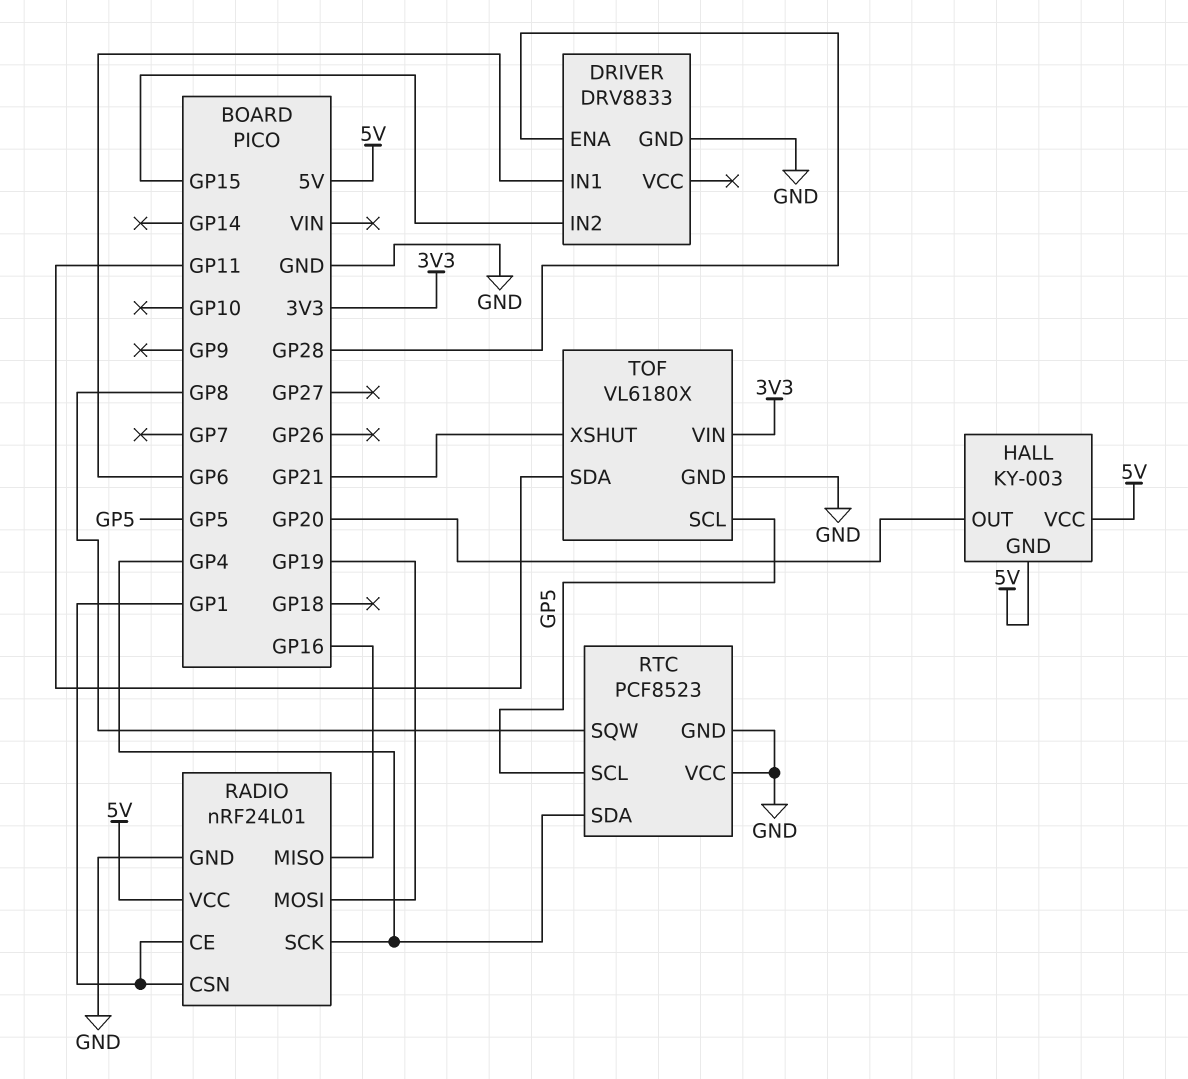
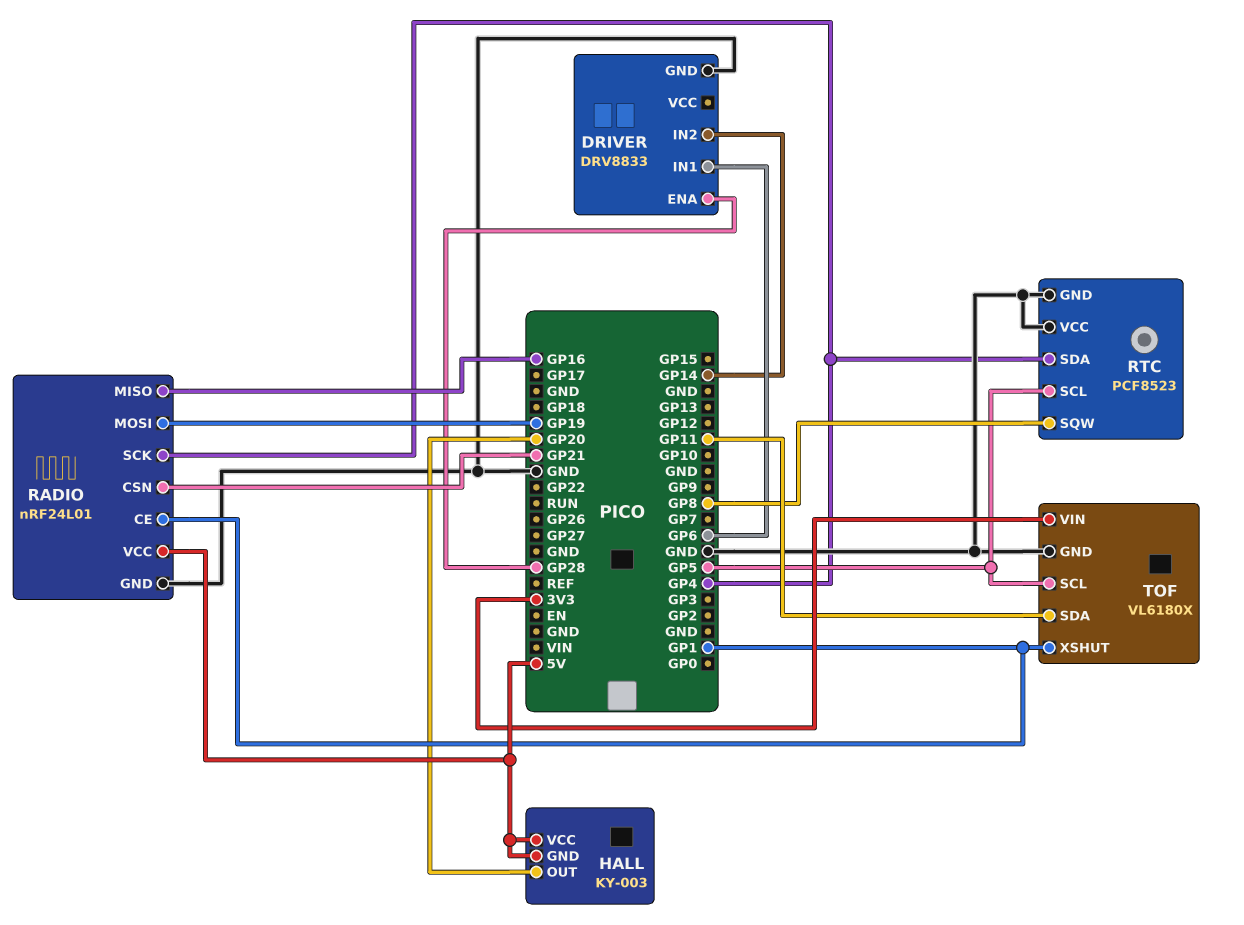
DRIVER pin IN2: GP15 -> GP14
RADIO pin CSN: GP1 -> GP21
TOF pin XSHUT: GP21 -> GP1

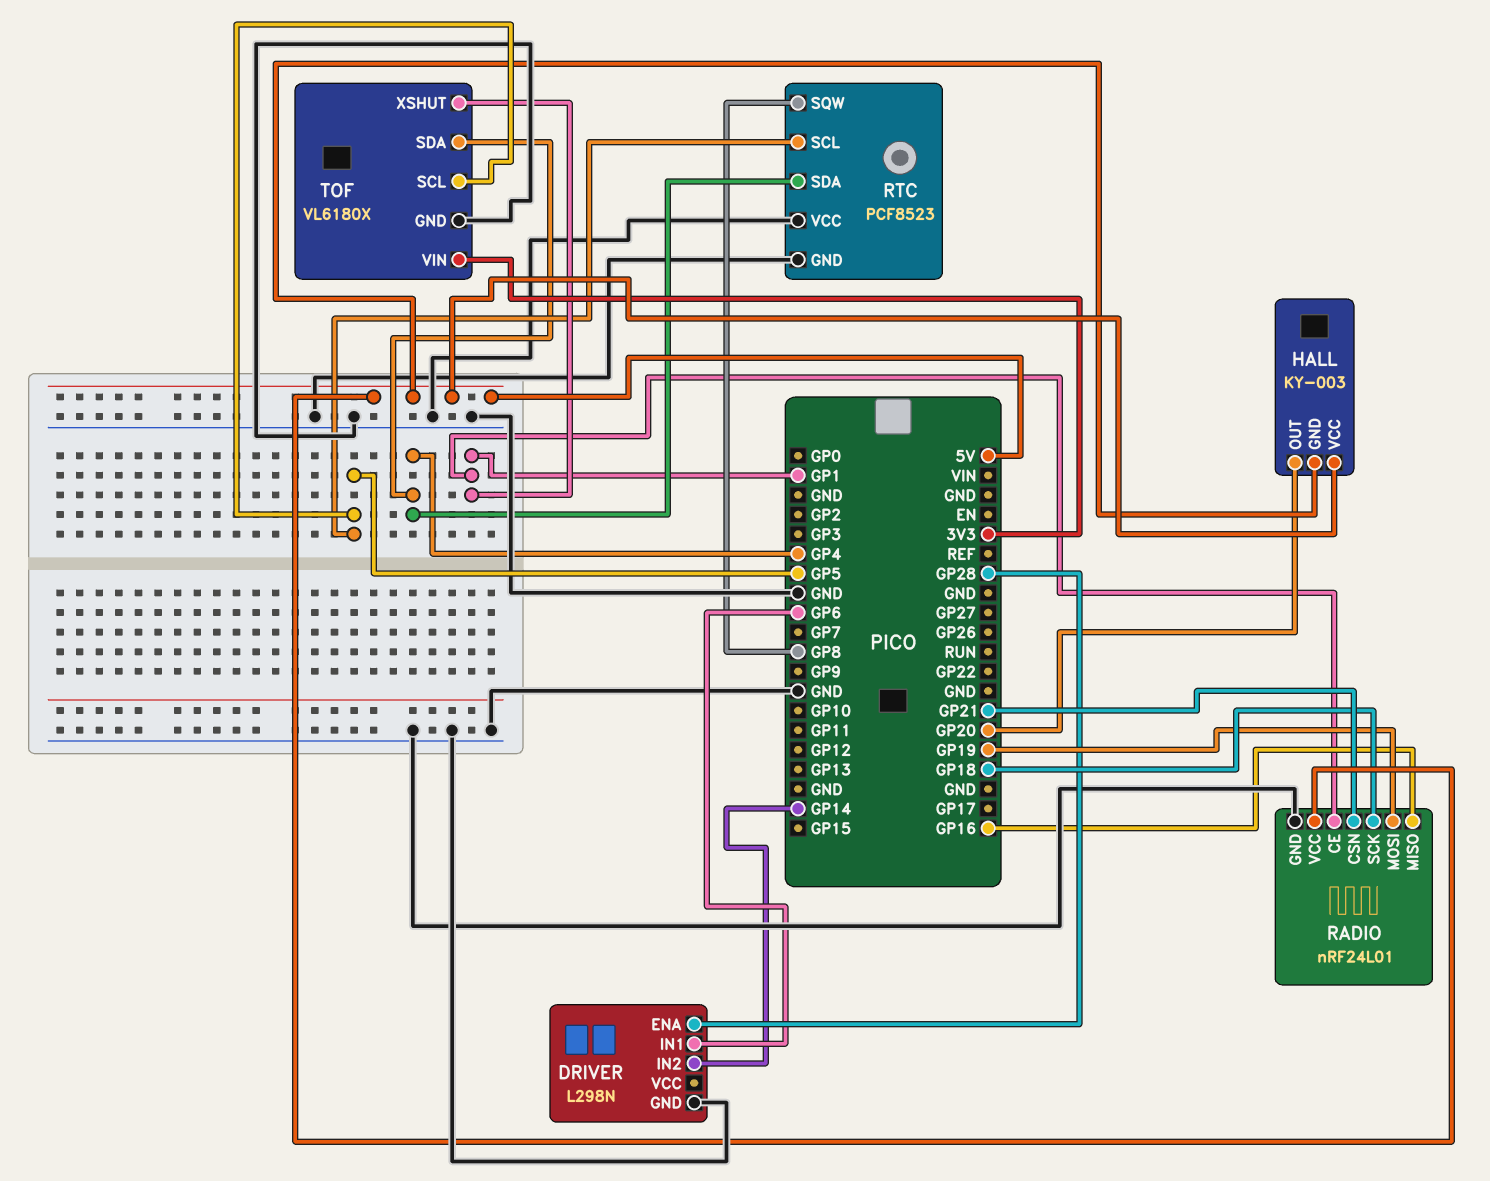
DRIVER: DRV8833 -> L298N
RADIO pin SCK: GP4 -> GP18
TOF pin SDA: GP11 -> GP4

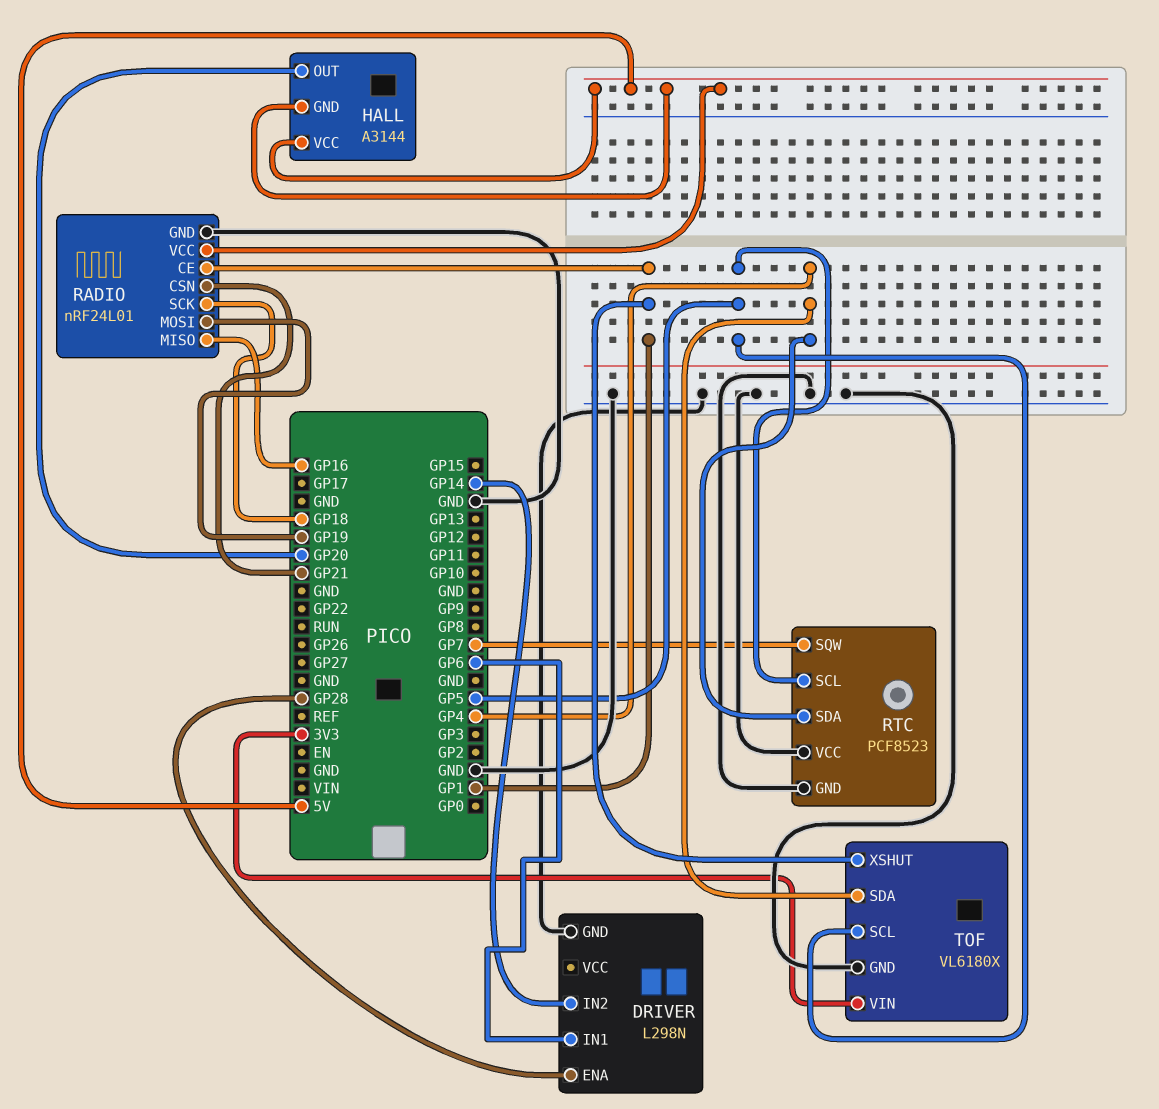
HALL: KY-003 -> A3144
RTC pin SQW: GP8 -> GP7

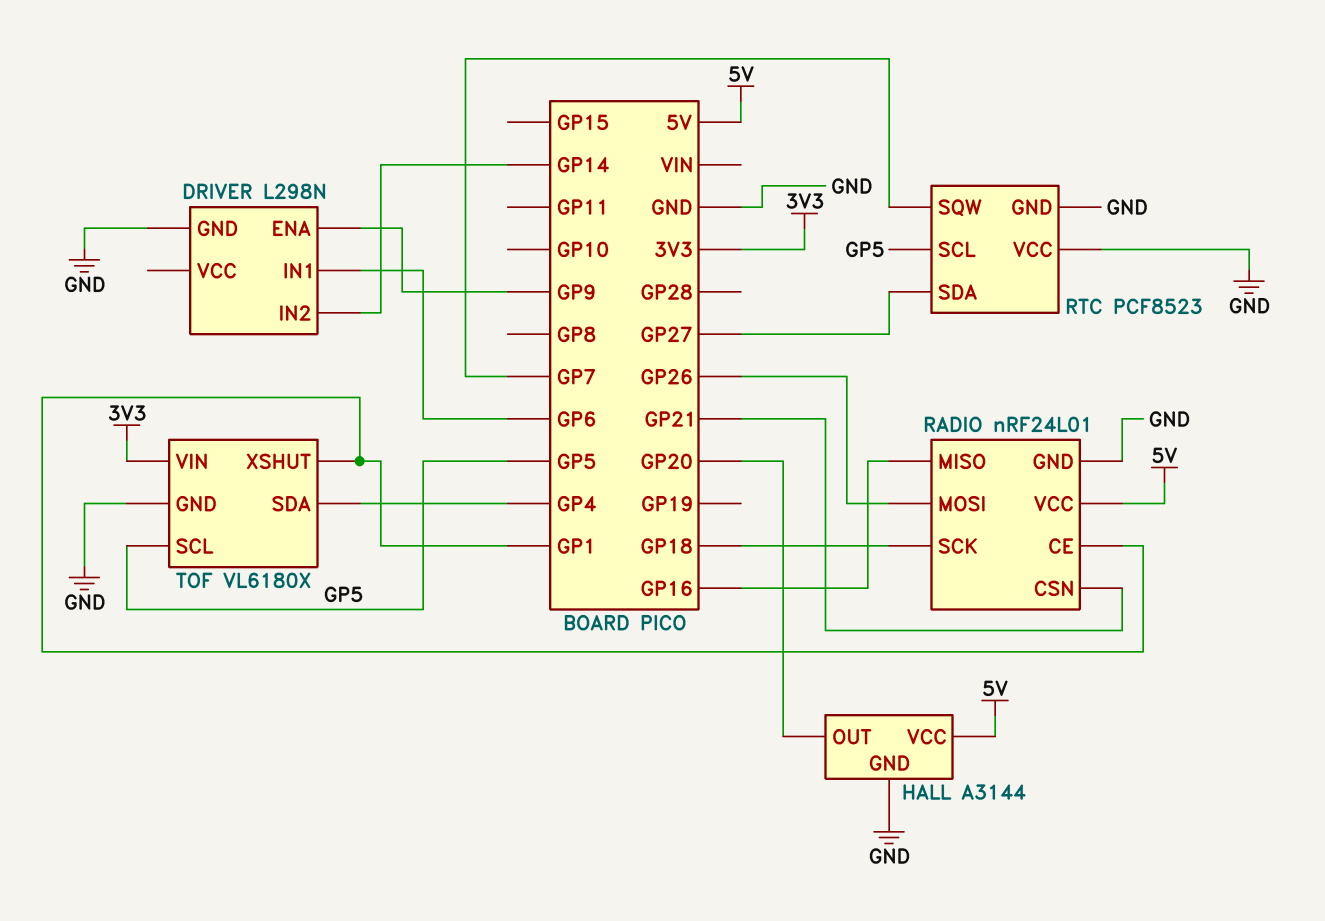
DRIVER pin ENA: GP28 -> GP9
HALL pin GND: 5V -> GND
RADIO pin MOSI: GP19 -> GP26
RTC pin SDA: GP4 -> GP27

